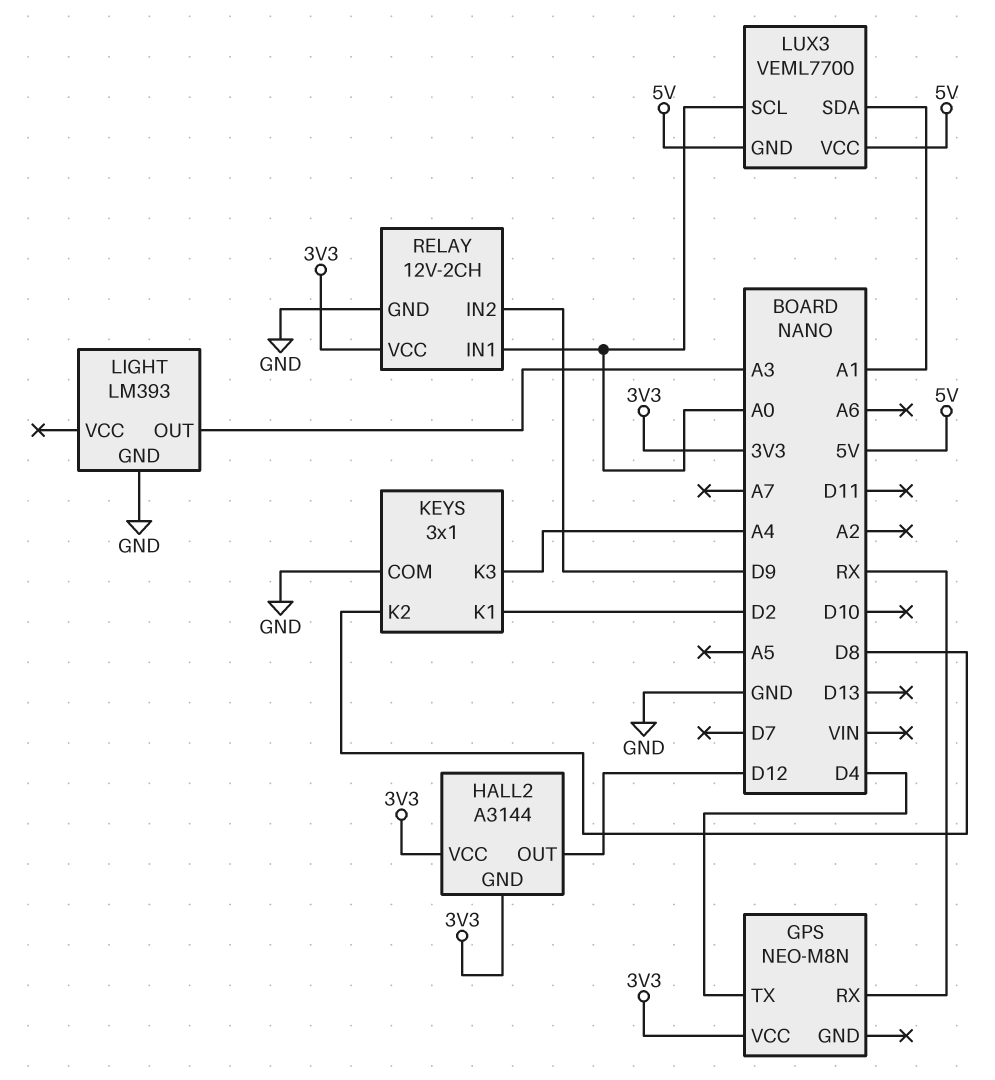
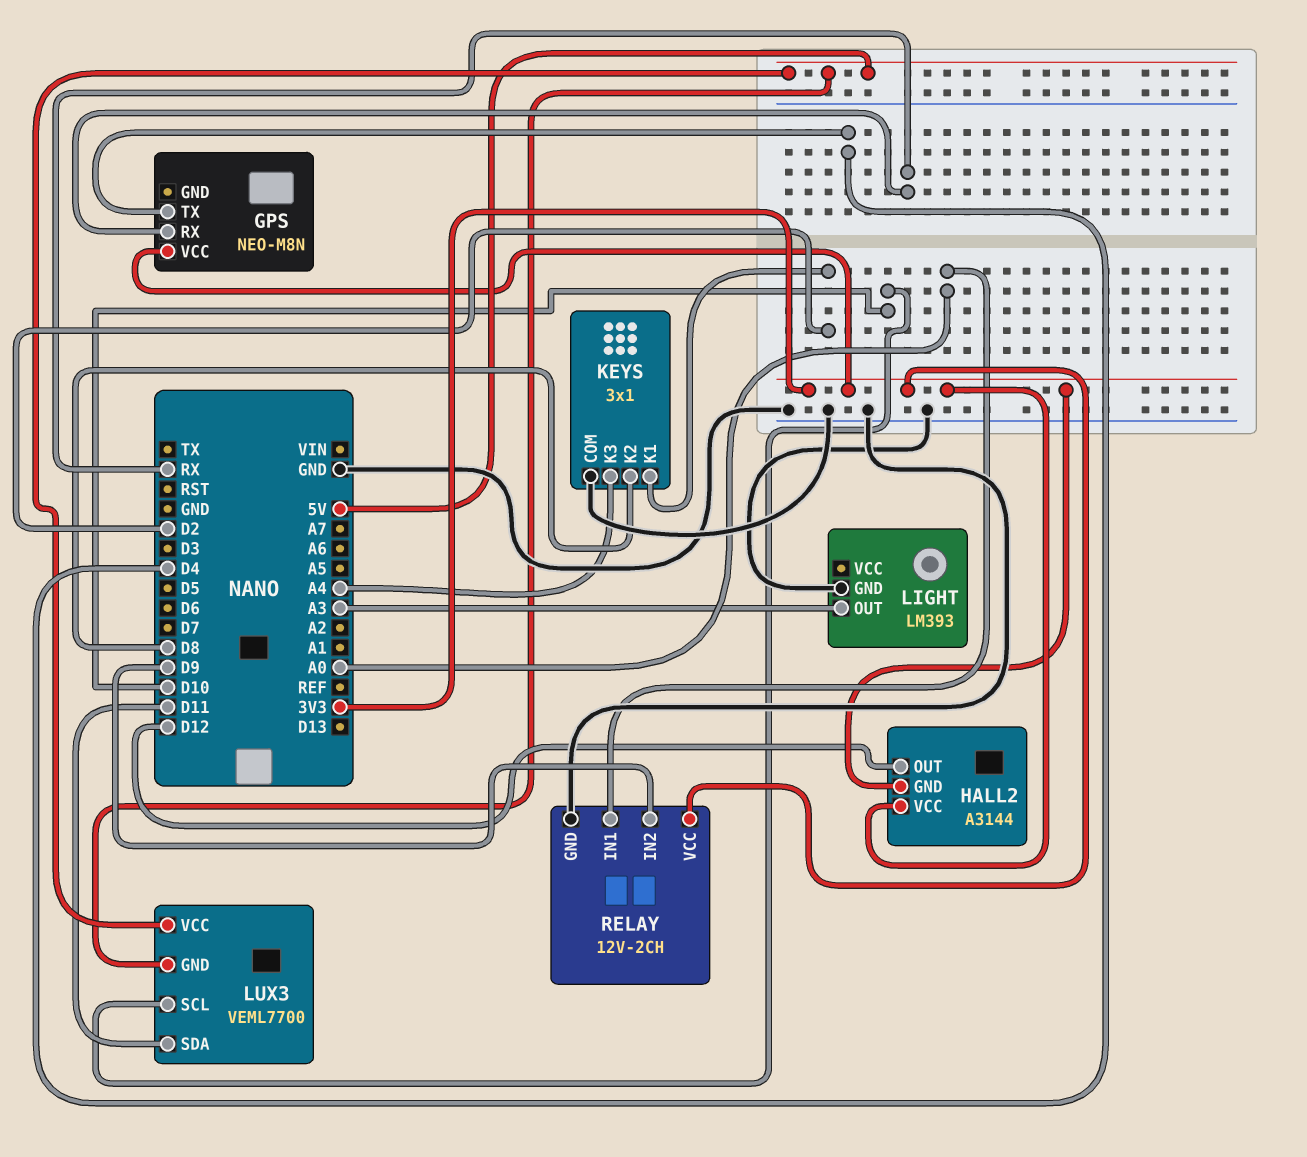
LUX3 pin SCL: A0 -> D10
LUX3 pin SDA: A1 -> D11

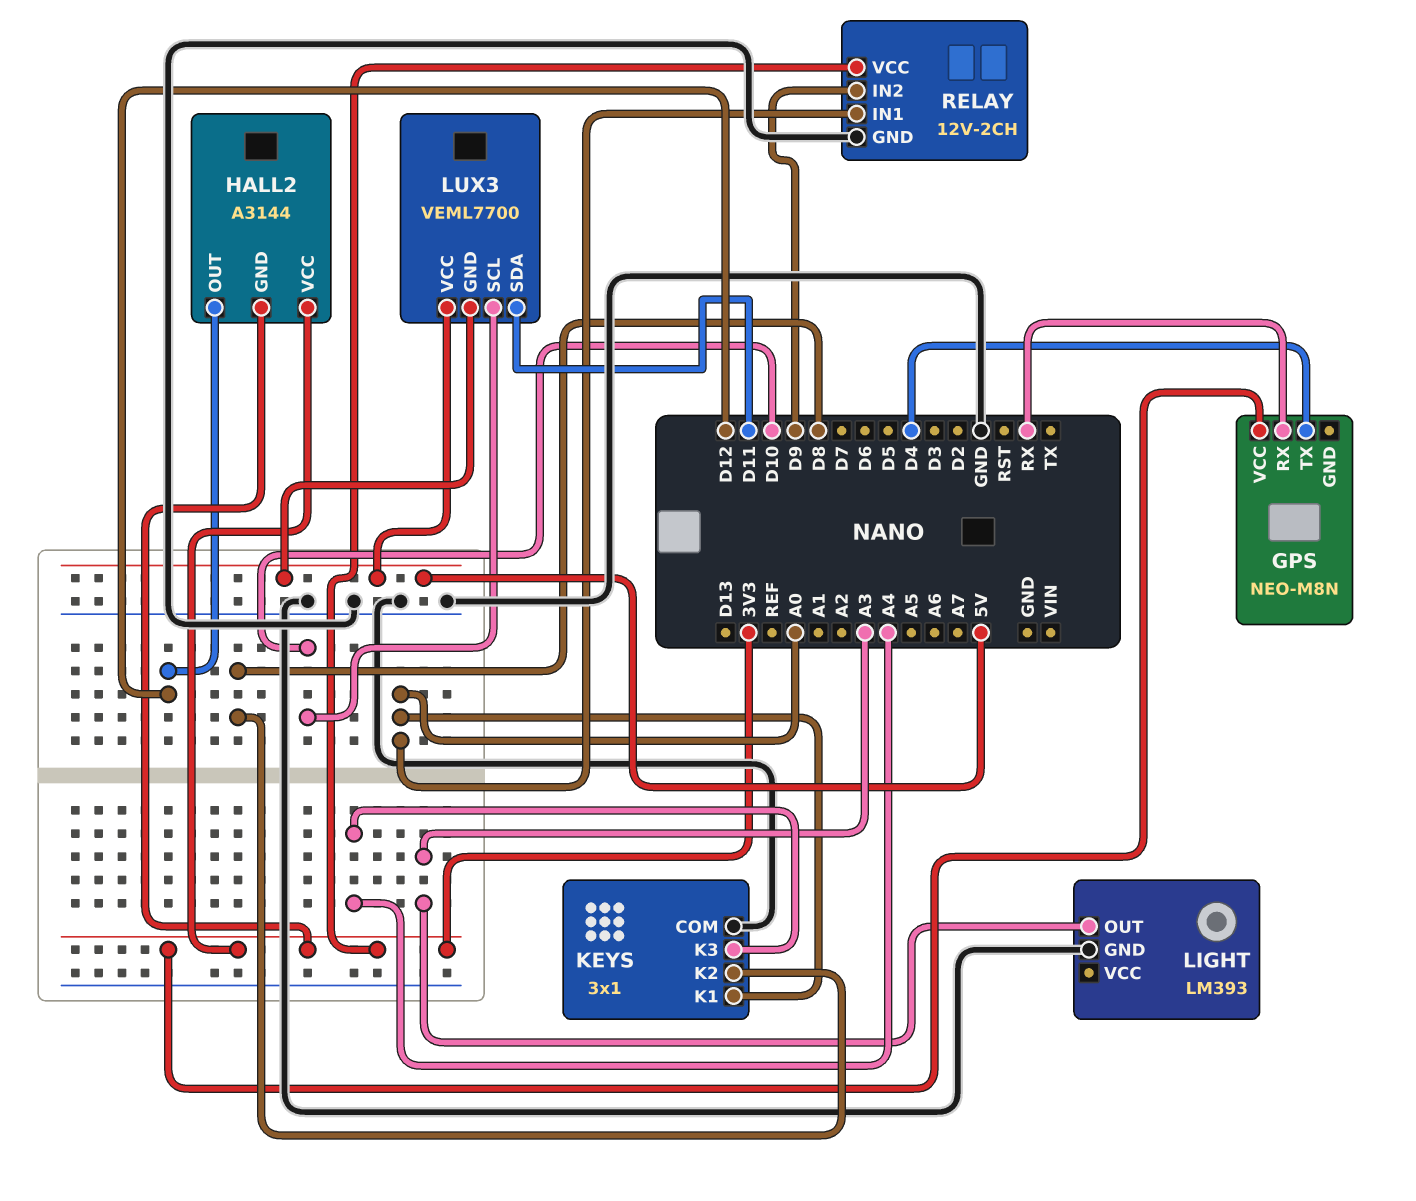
KEYS pin K1: D2 -> A0

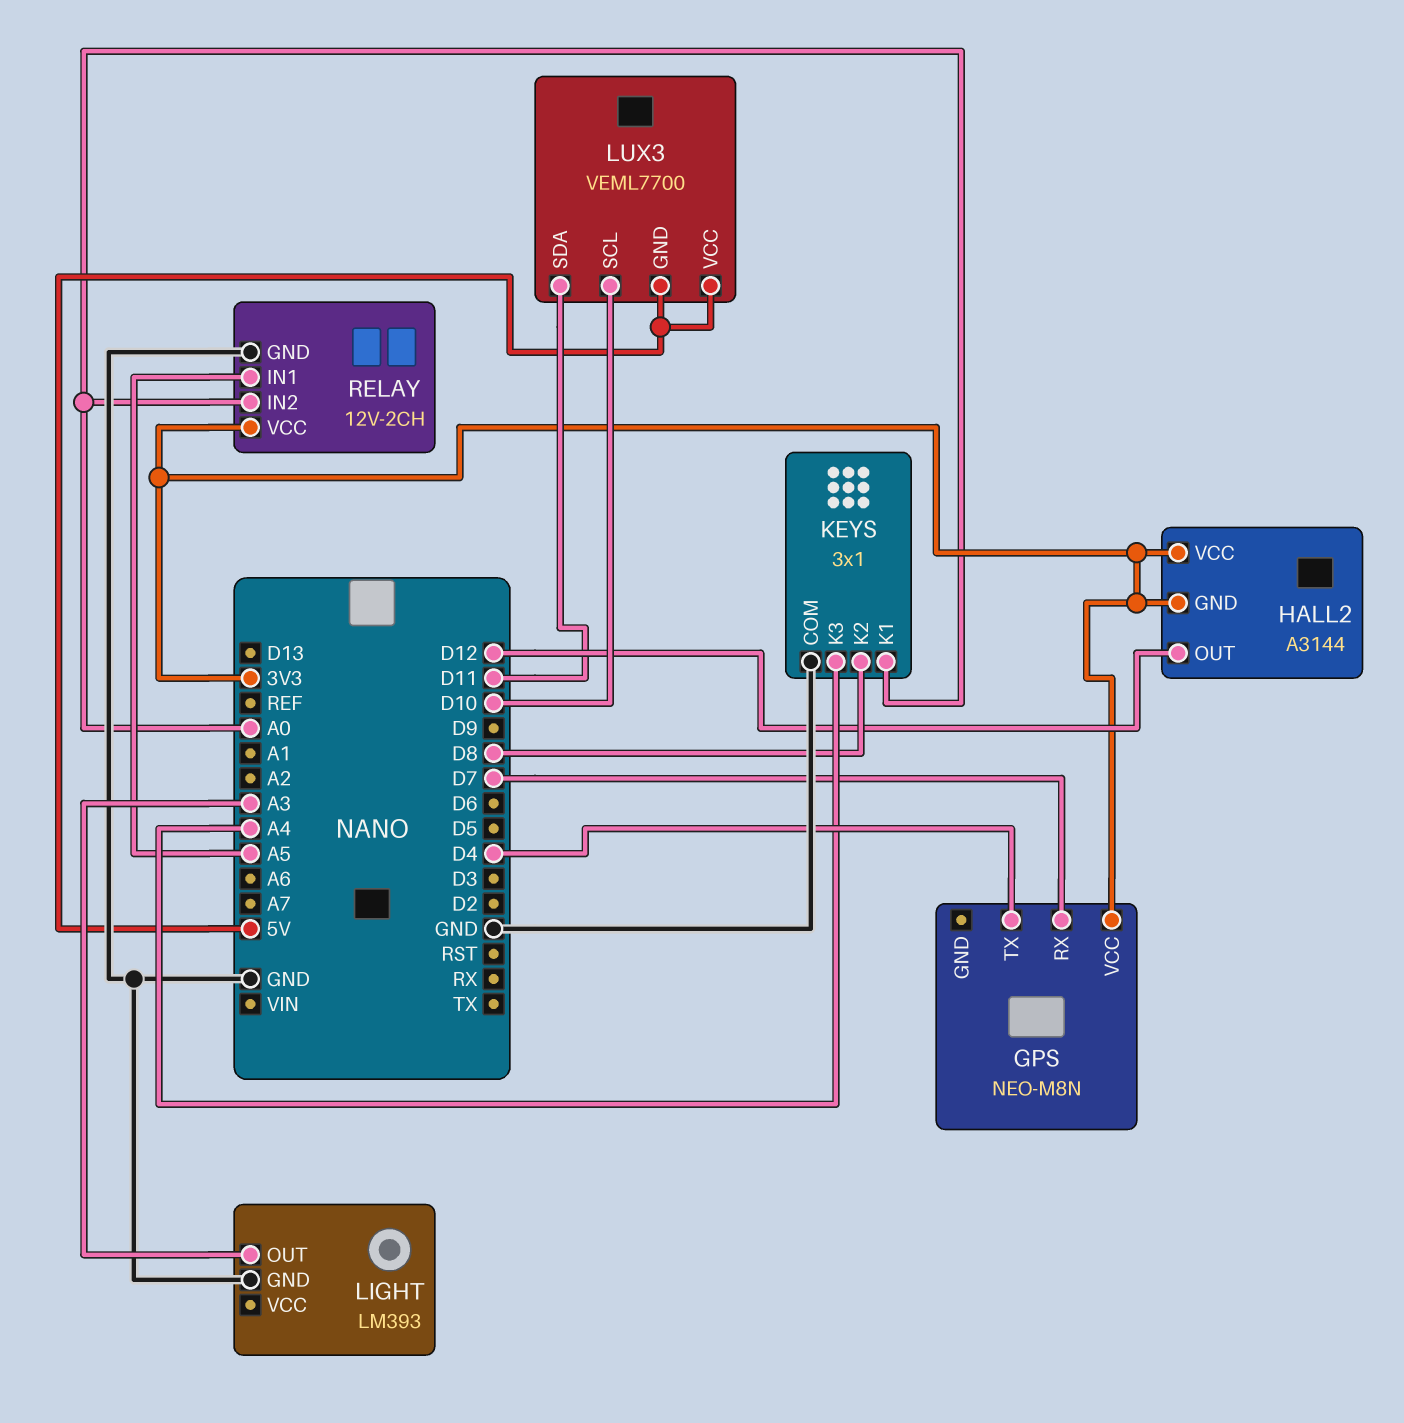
GPS pin RX: RX -> D7
RELAY pin IN1: A0 -> A5
RELAY pin IN2: D9 -> A0

